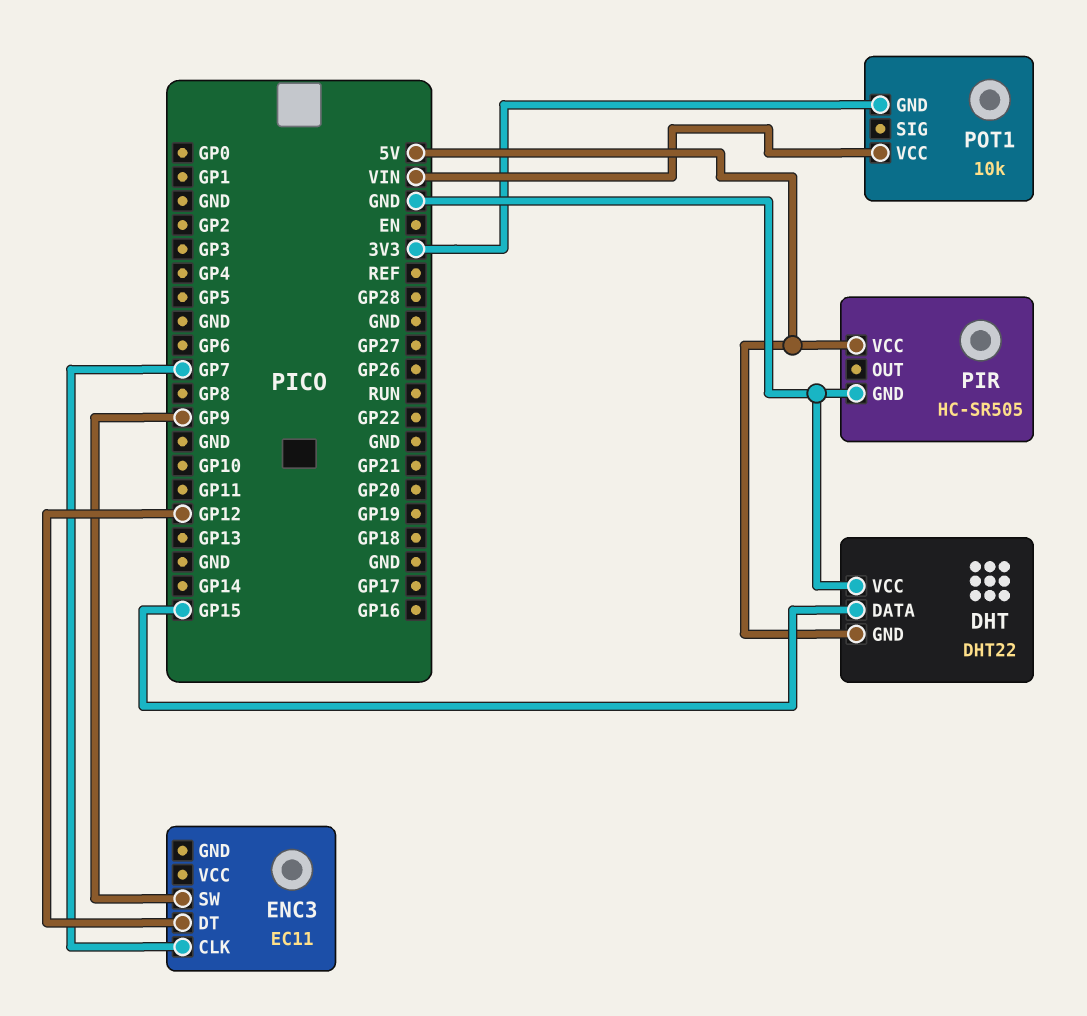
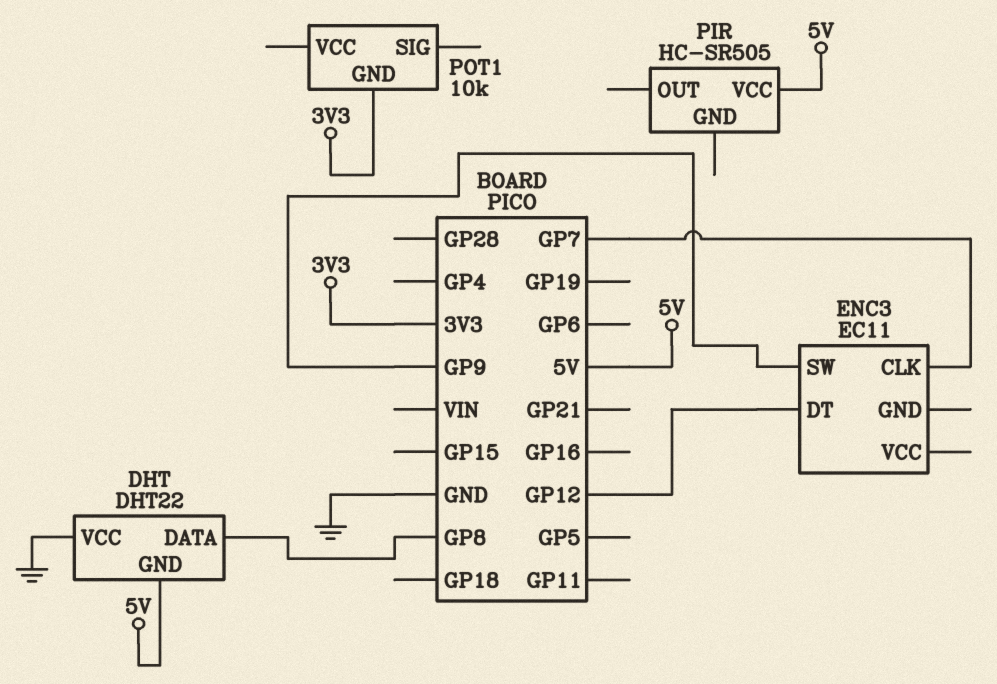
DHT pin DATA: GP15 -> GP8
PIR pin GND: GND -> none
POT1 pin VCC: VIN -> none

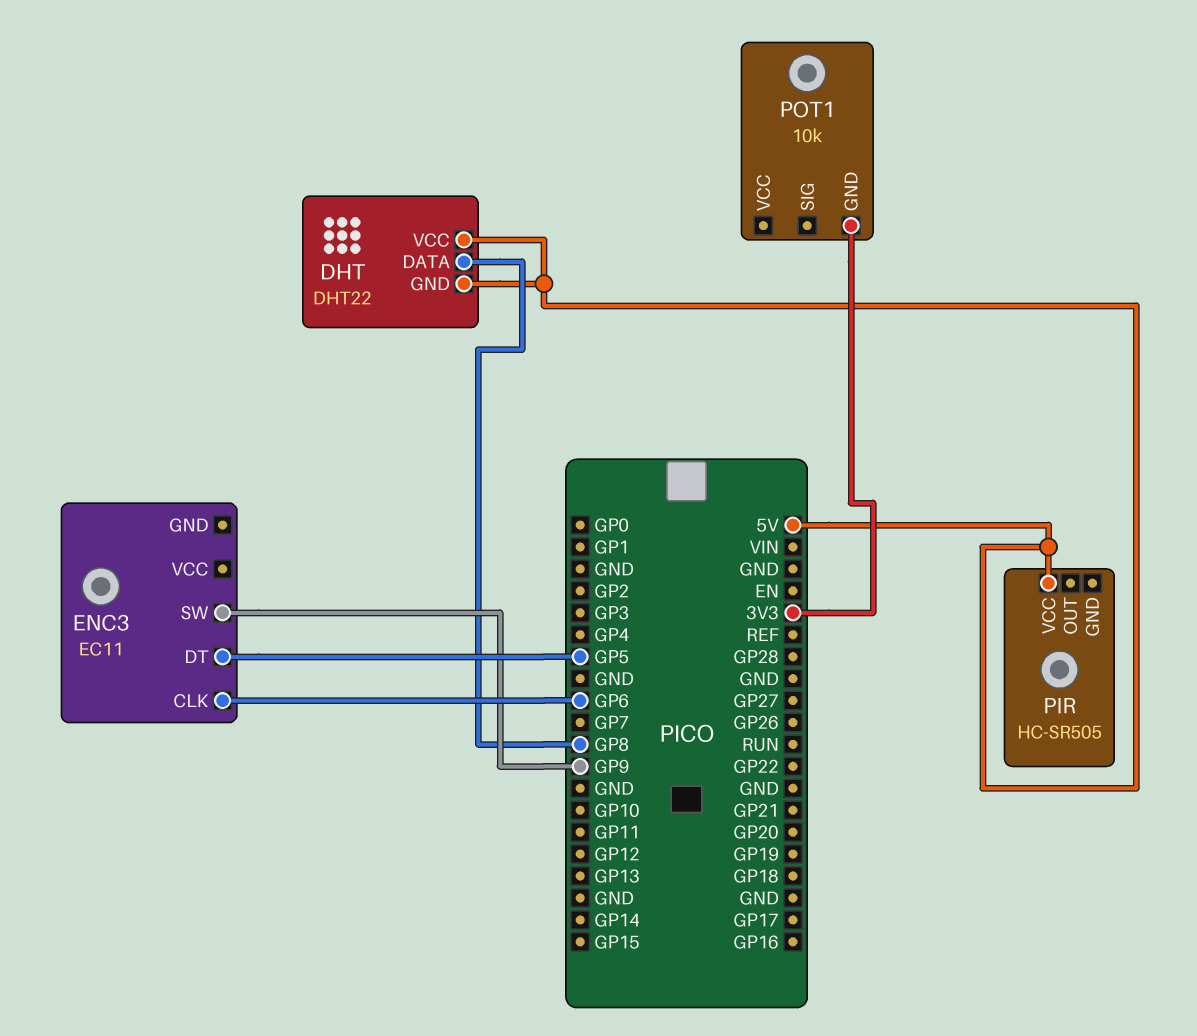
DHT pin VCC: GND -> 5V
ENC3 pin CLK: GP7 -> GP6
ENC3 pin DT: GP12 -> GP5

